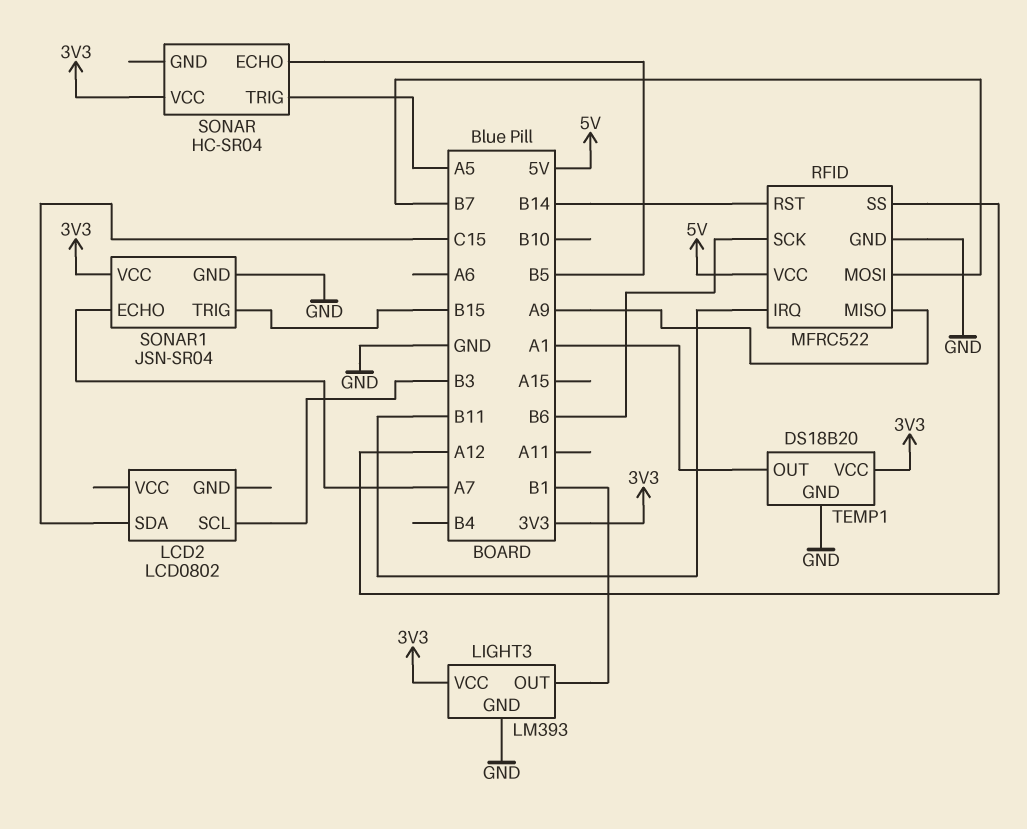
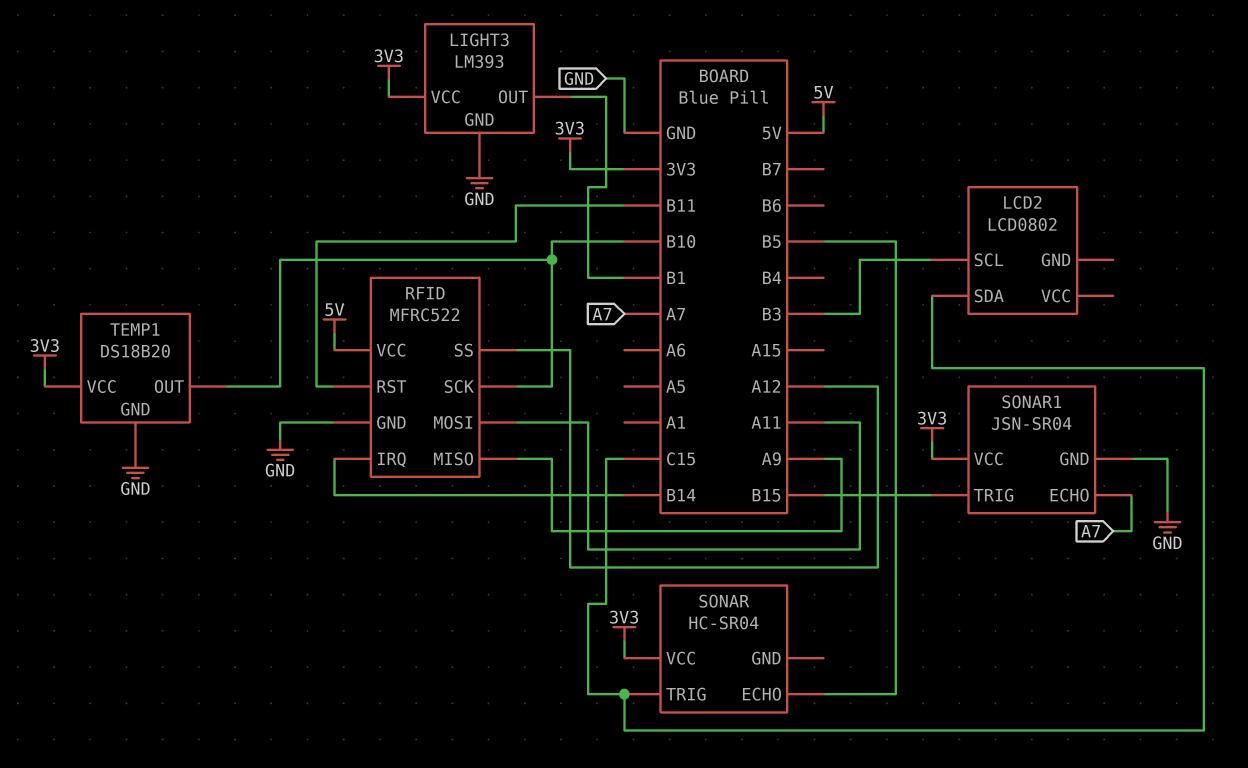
RFID pin IRQ: B11 -> B14
RFID pin MOSI: B7 -> A11
RFID pin RST: B14 -> B11
RFID pin SCK: B6 -> B10
SONAR pin TRIG: A5 -> C15
TEMP1 pin OUT: A1 -> B10

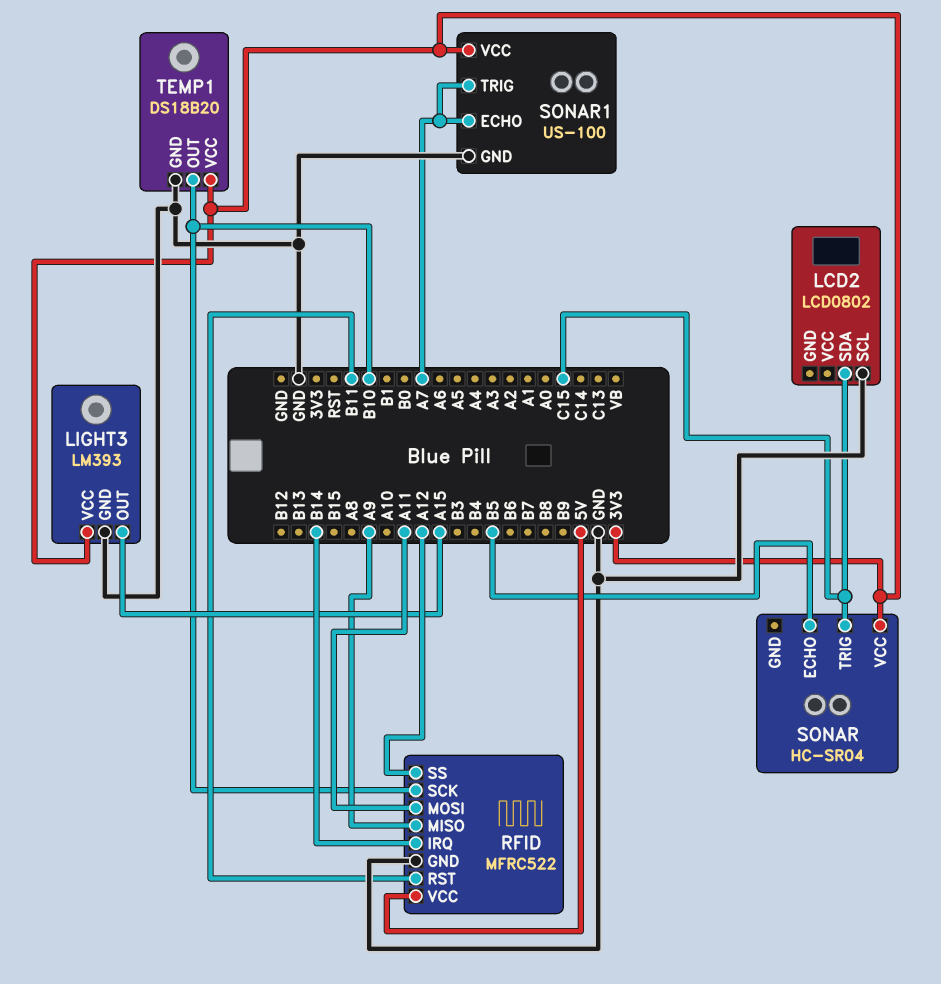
LCD2 pin SCL: B3 -> GND
LIGHT3 pin OUT: B1 -> A15
SONAR1: JSN-SR04 -> US-100
SONAR1 pin TRIG: B15 -> A7

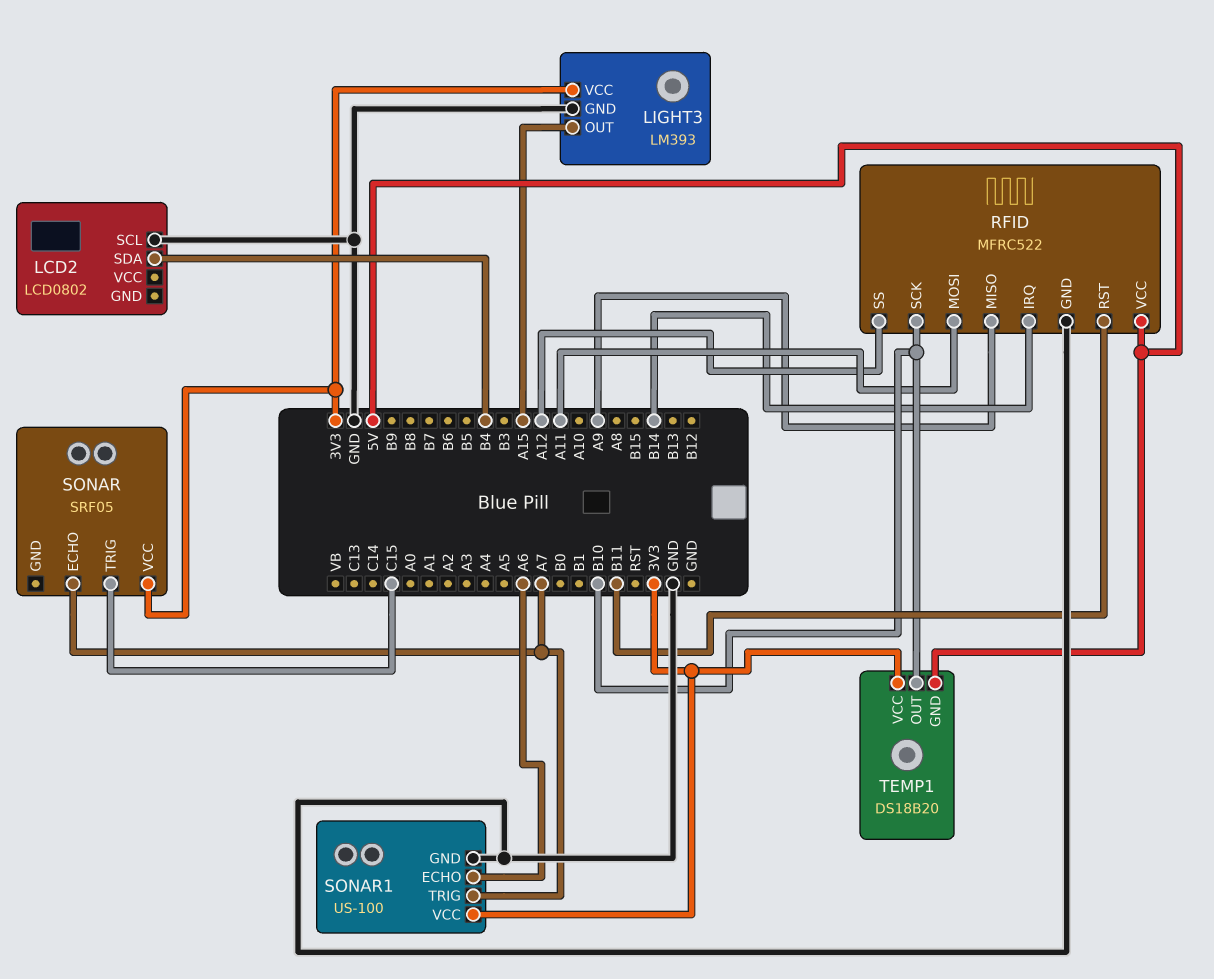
LCD2 pin SDA: C15 -> B4
SONAR: HC-SR04 -> SRF05
SONAR pin ECHO: B5 -> A7
SONAR1 pin ECHO: A7 -> A6
TEMP1 pin GND: GND -> 5V

